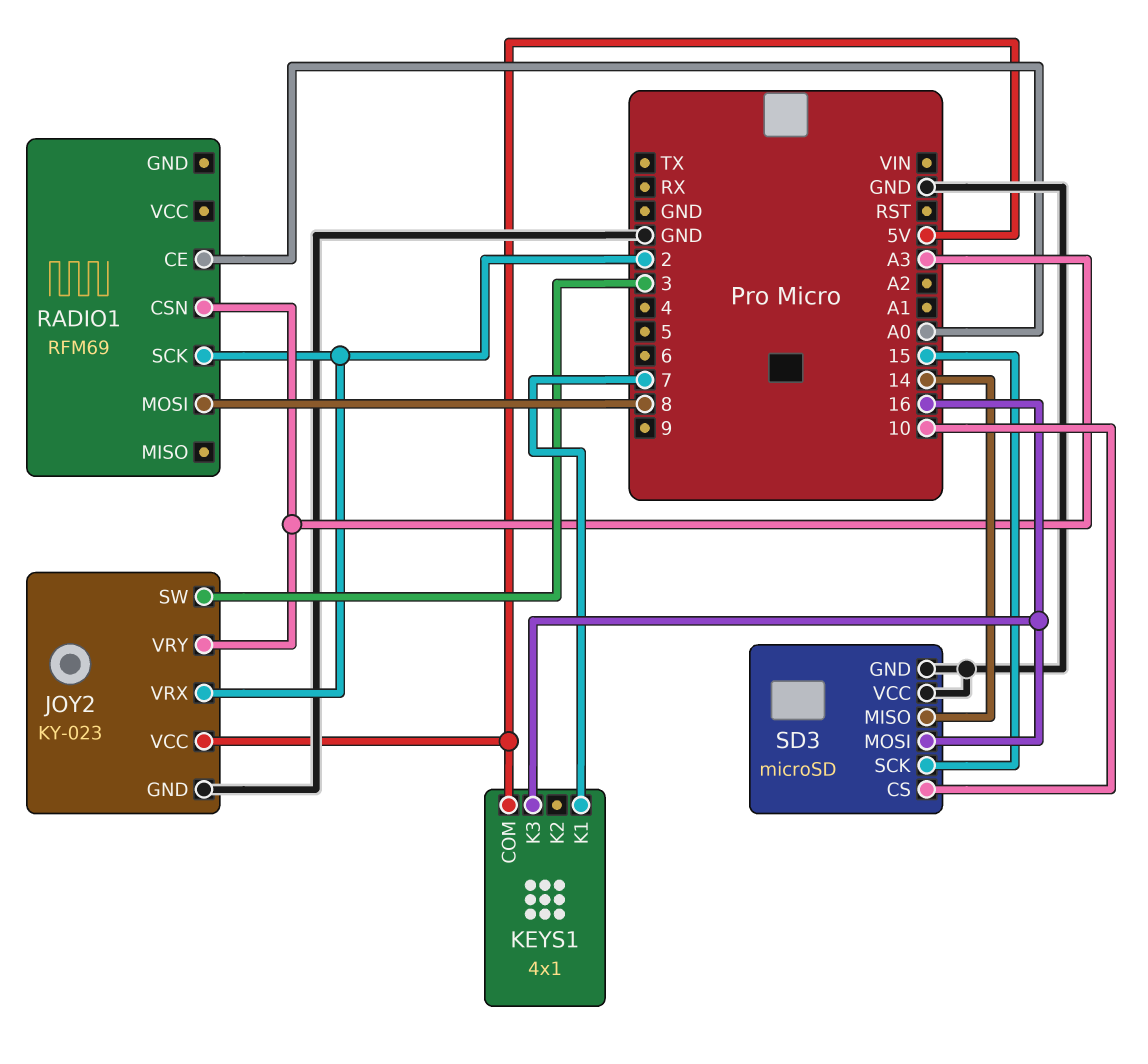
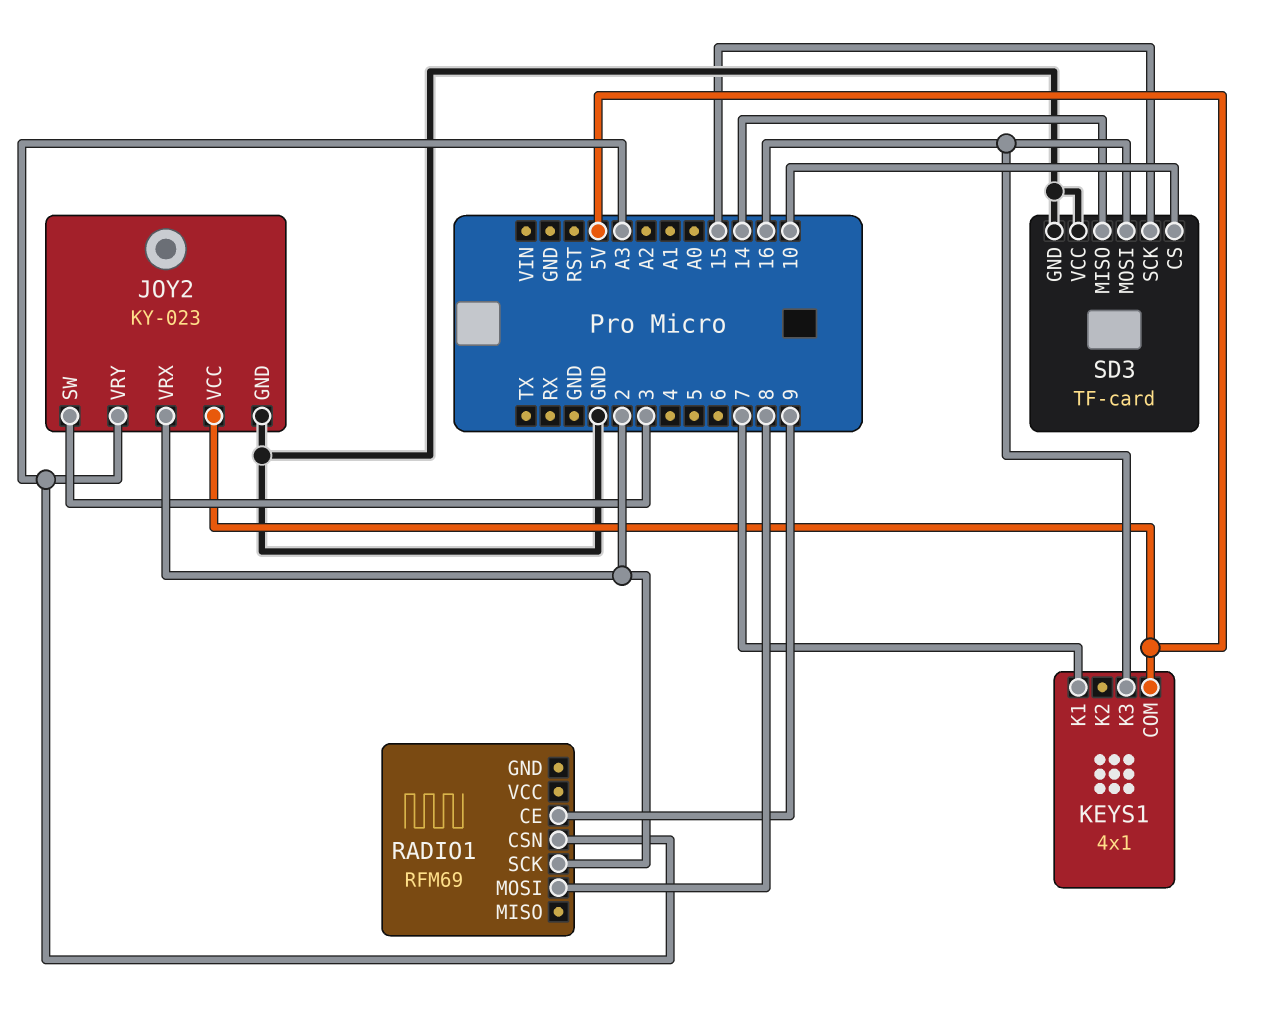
RADIO1 pin CE: A0 -> 9
SD3: microSD -> TF-card

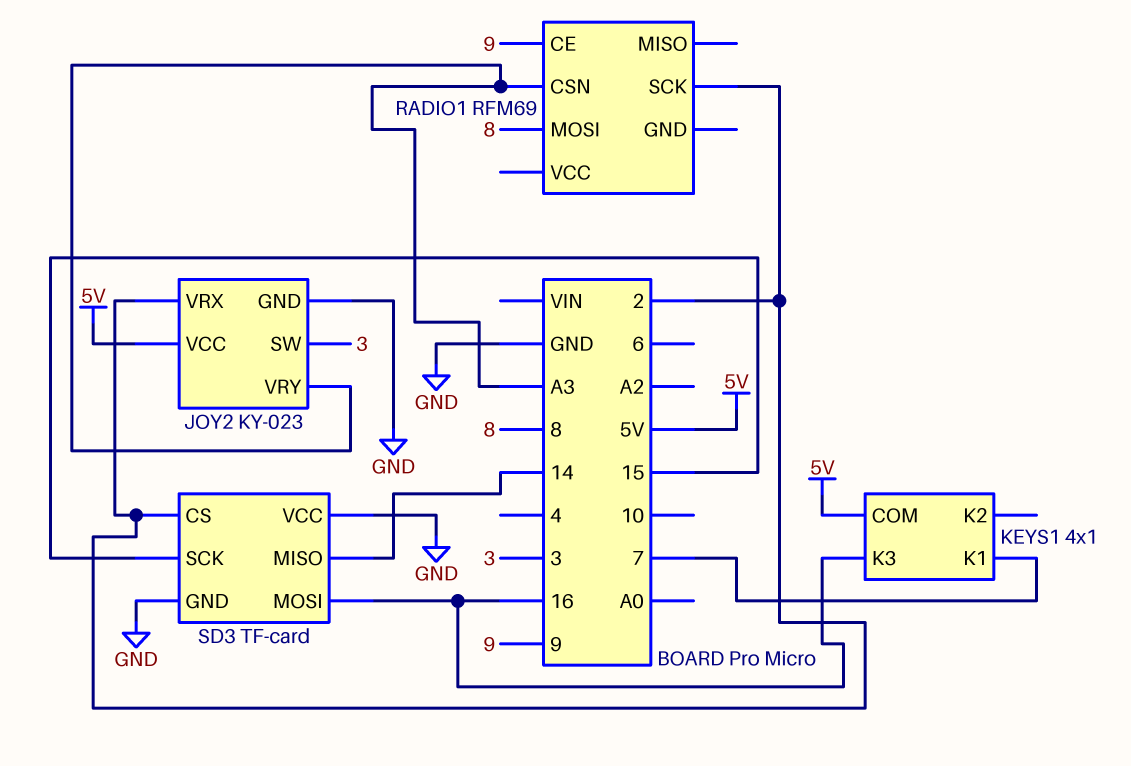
SD3 pin CS: 10 -> 2

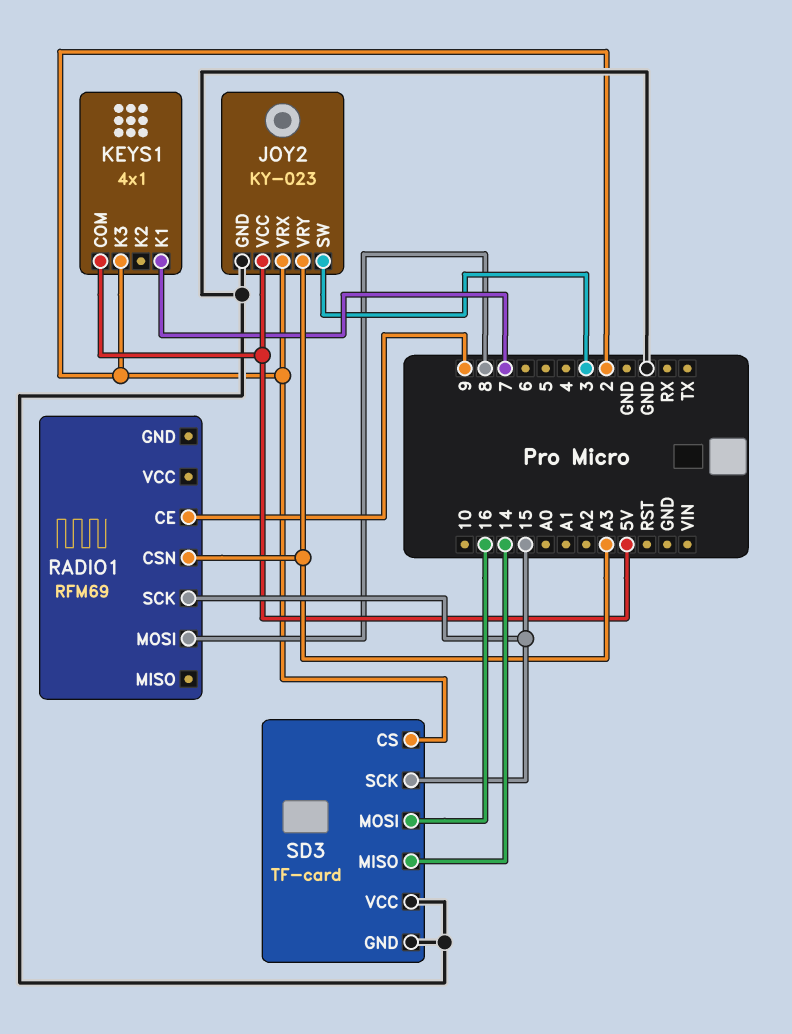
KEYS1 pin K3: 16 -> 2
RADIO1 pin SCK: 2 -> 15

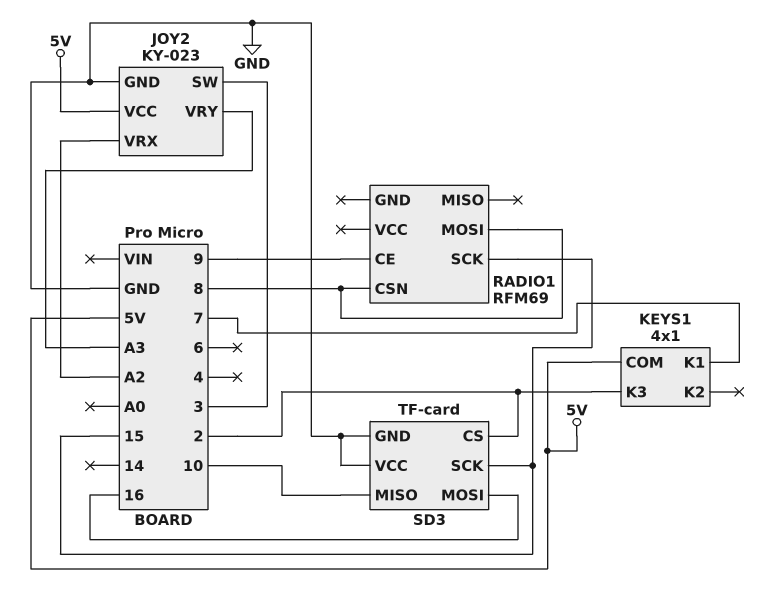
JOY2 pin VRX: 2 -> A2
RADIO1 pin CSN: A3 -> 8
SD3 pin MISO: 14 -> 10

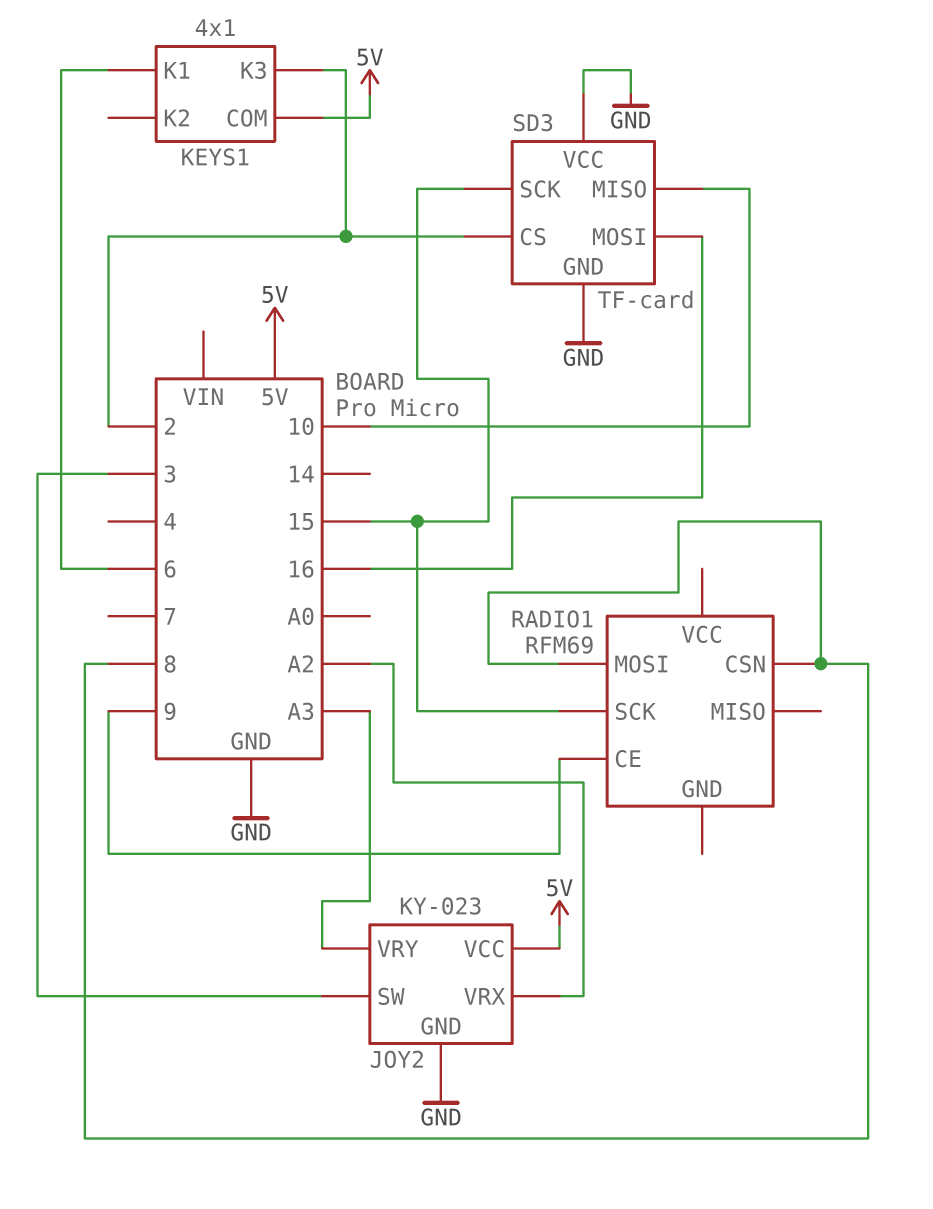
KEYS1 pin K1: 7 -> 6

